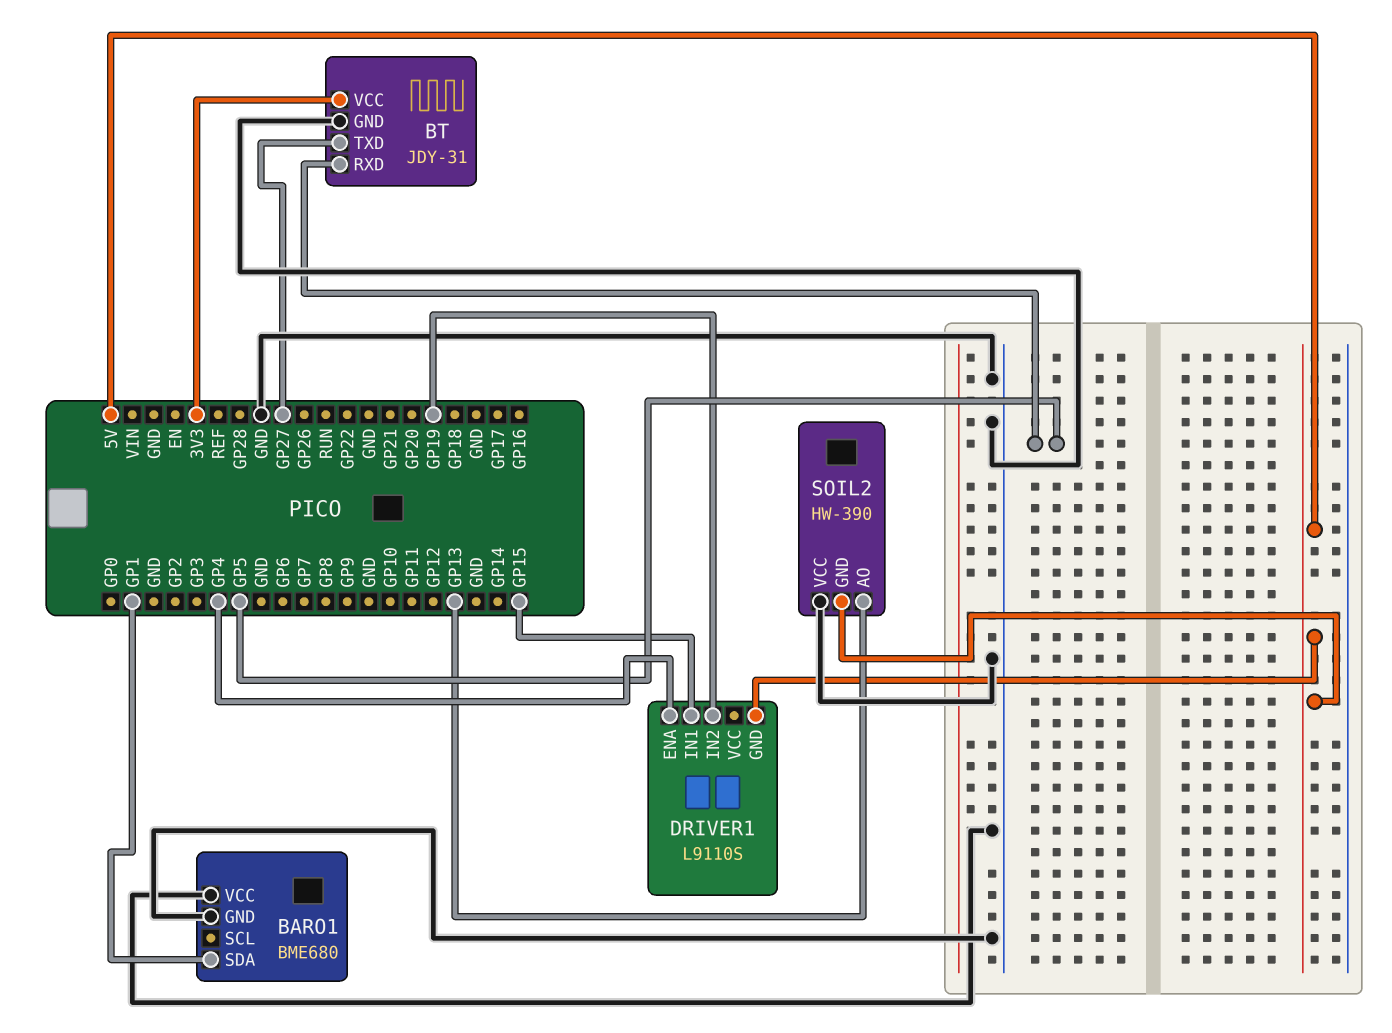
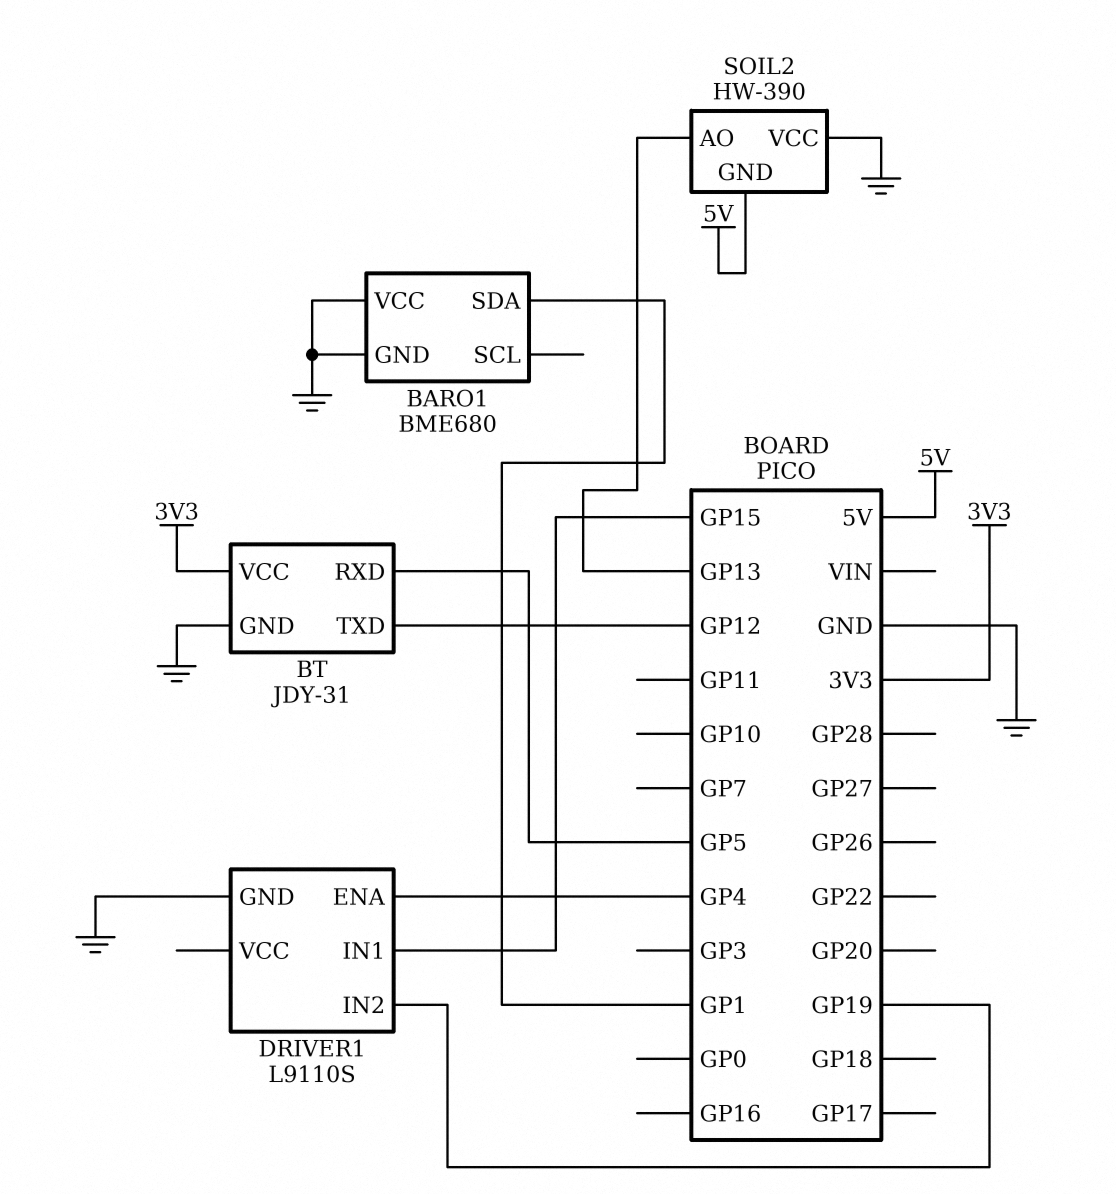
BT pin TXD: GP27 -> GP12
DRIVER1 pin GND: 5V -> GND

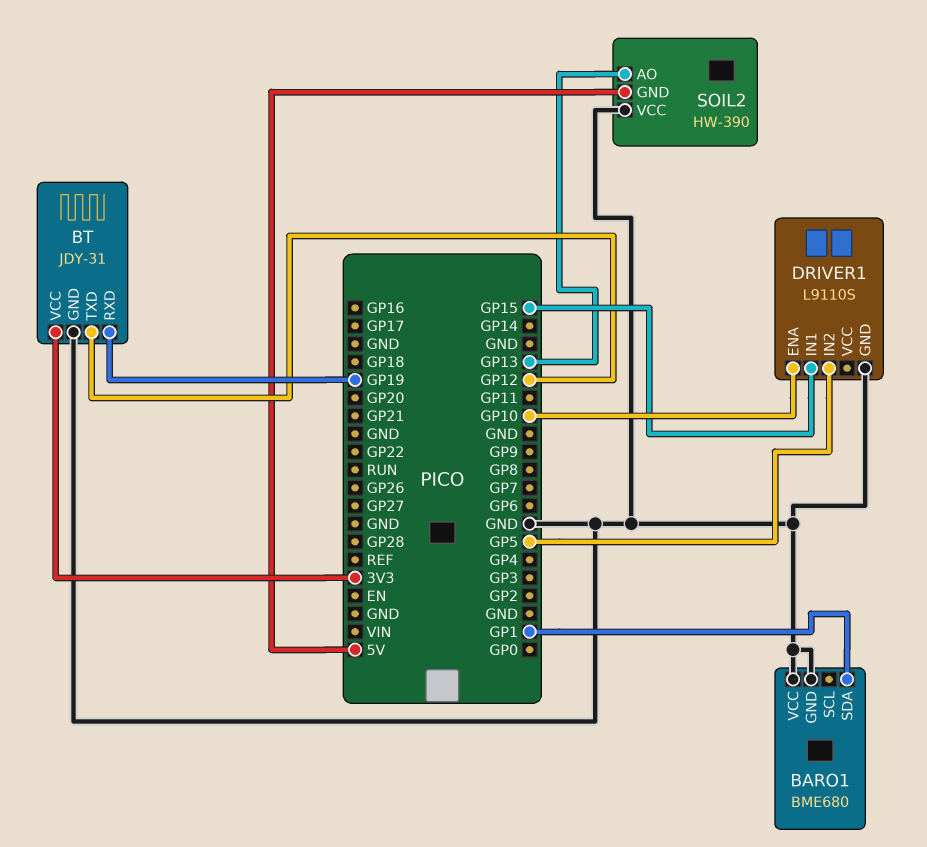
BT pin RXD: GP5 -> GP19
DRIVER1 pin ENA: GP4 -> GP10
DRIVER1 pin IN2: GP19 -> GP5

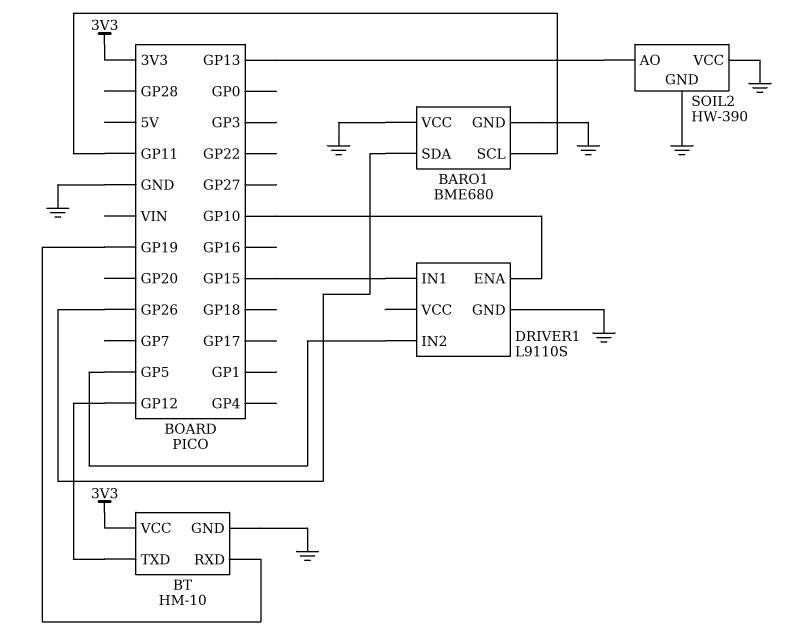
BARO1 pin SCL: none -> GP11
BARO1 pin SDA: GP1 -> GP26
BT: JDY-31 -> HM-10
SOIL2 pin GND: 5V -> GND

